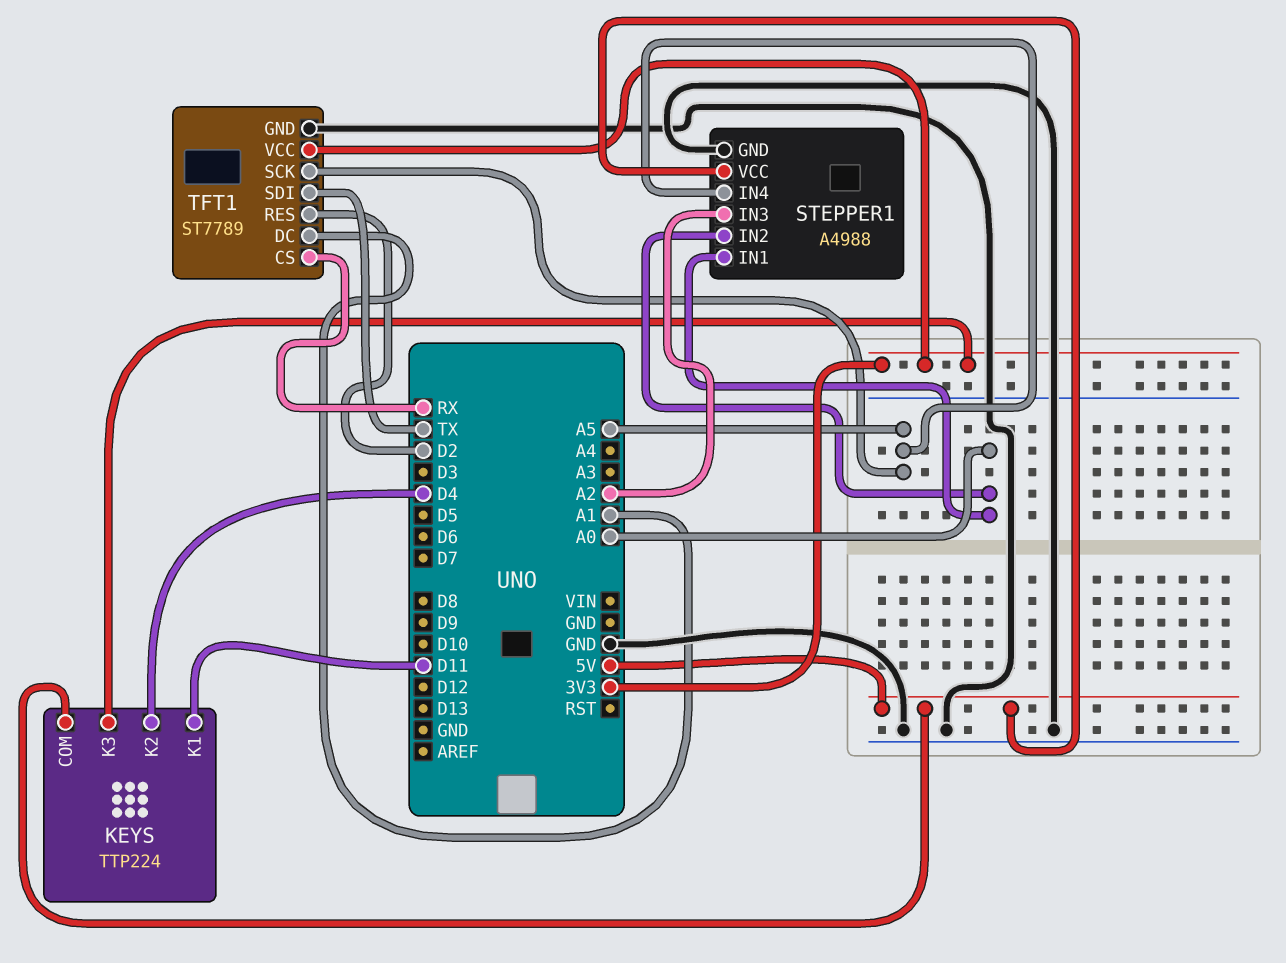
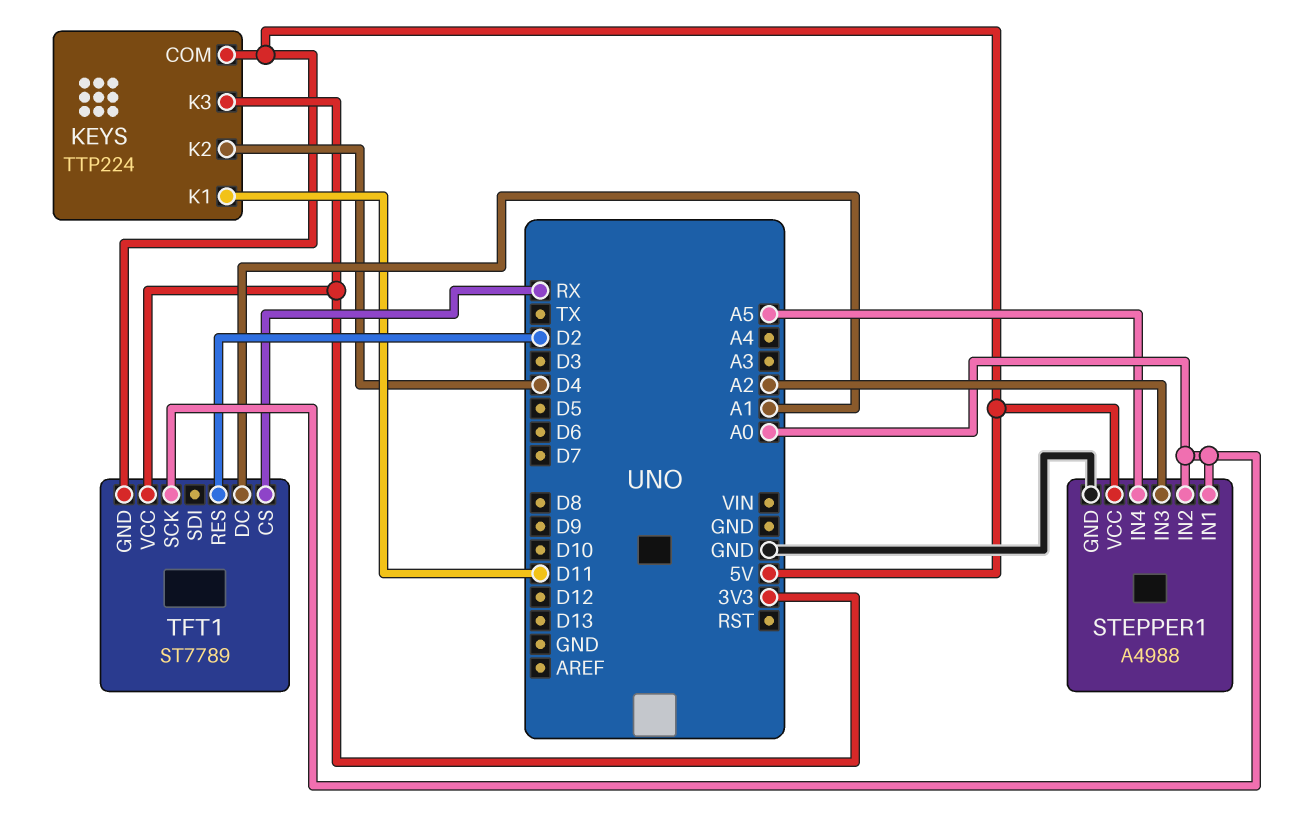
TFT1 pin GND: GND -> 5V
TFT1 pin SCK: A5 -> A0
TFT1 pin SDI: TX -> none

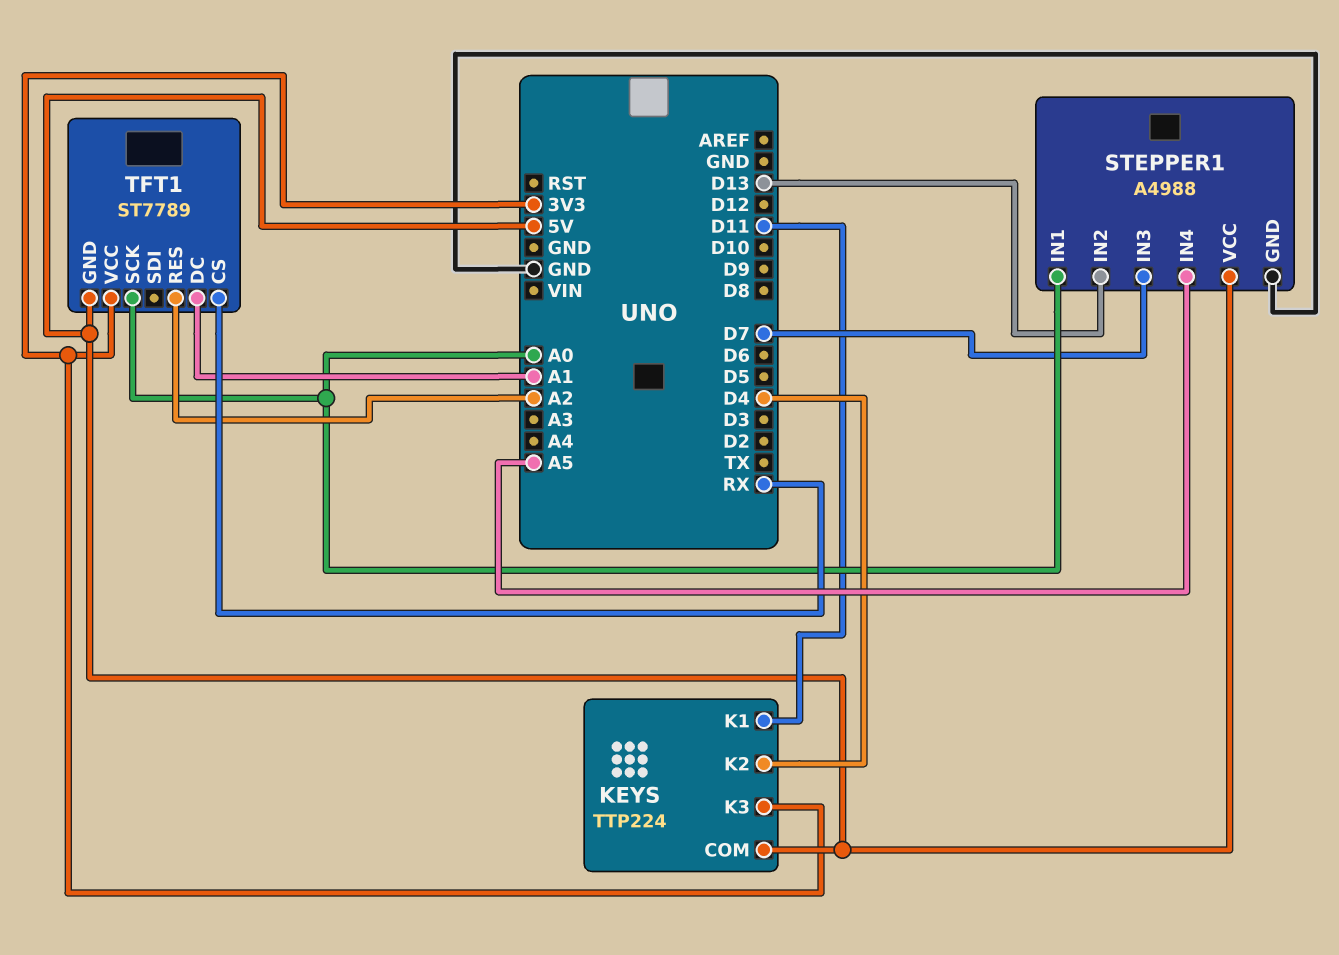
STEPPER1 pin IN2: A0 -> D13
STEPPER1 pin IN3: A2 -> D7
TFT1 pin RES: D2 -> A2

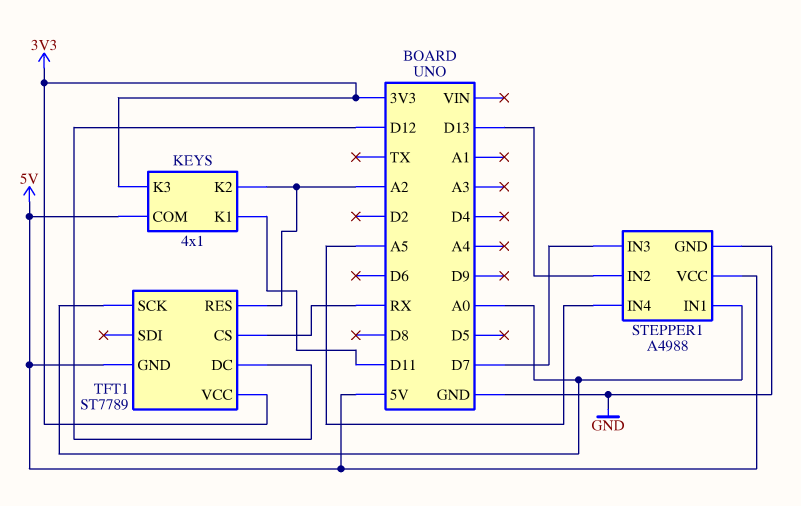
KEYS: TTP224 -> 4x1
KEYS pin K2: D4 -> A2
TFT1 pin DC: A1 -> D12

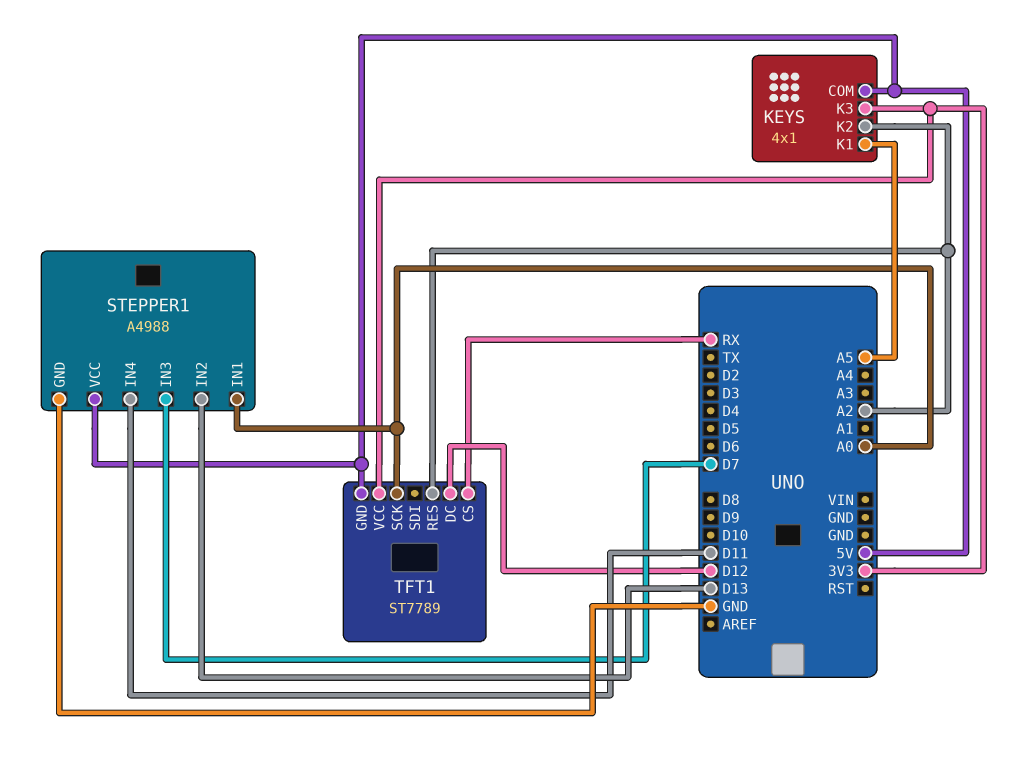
KEYS pin K1: D11 -> A5
STEPPER1 pin IN4: A5 -> D11

